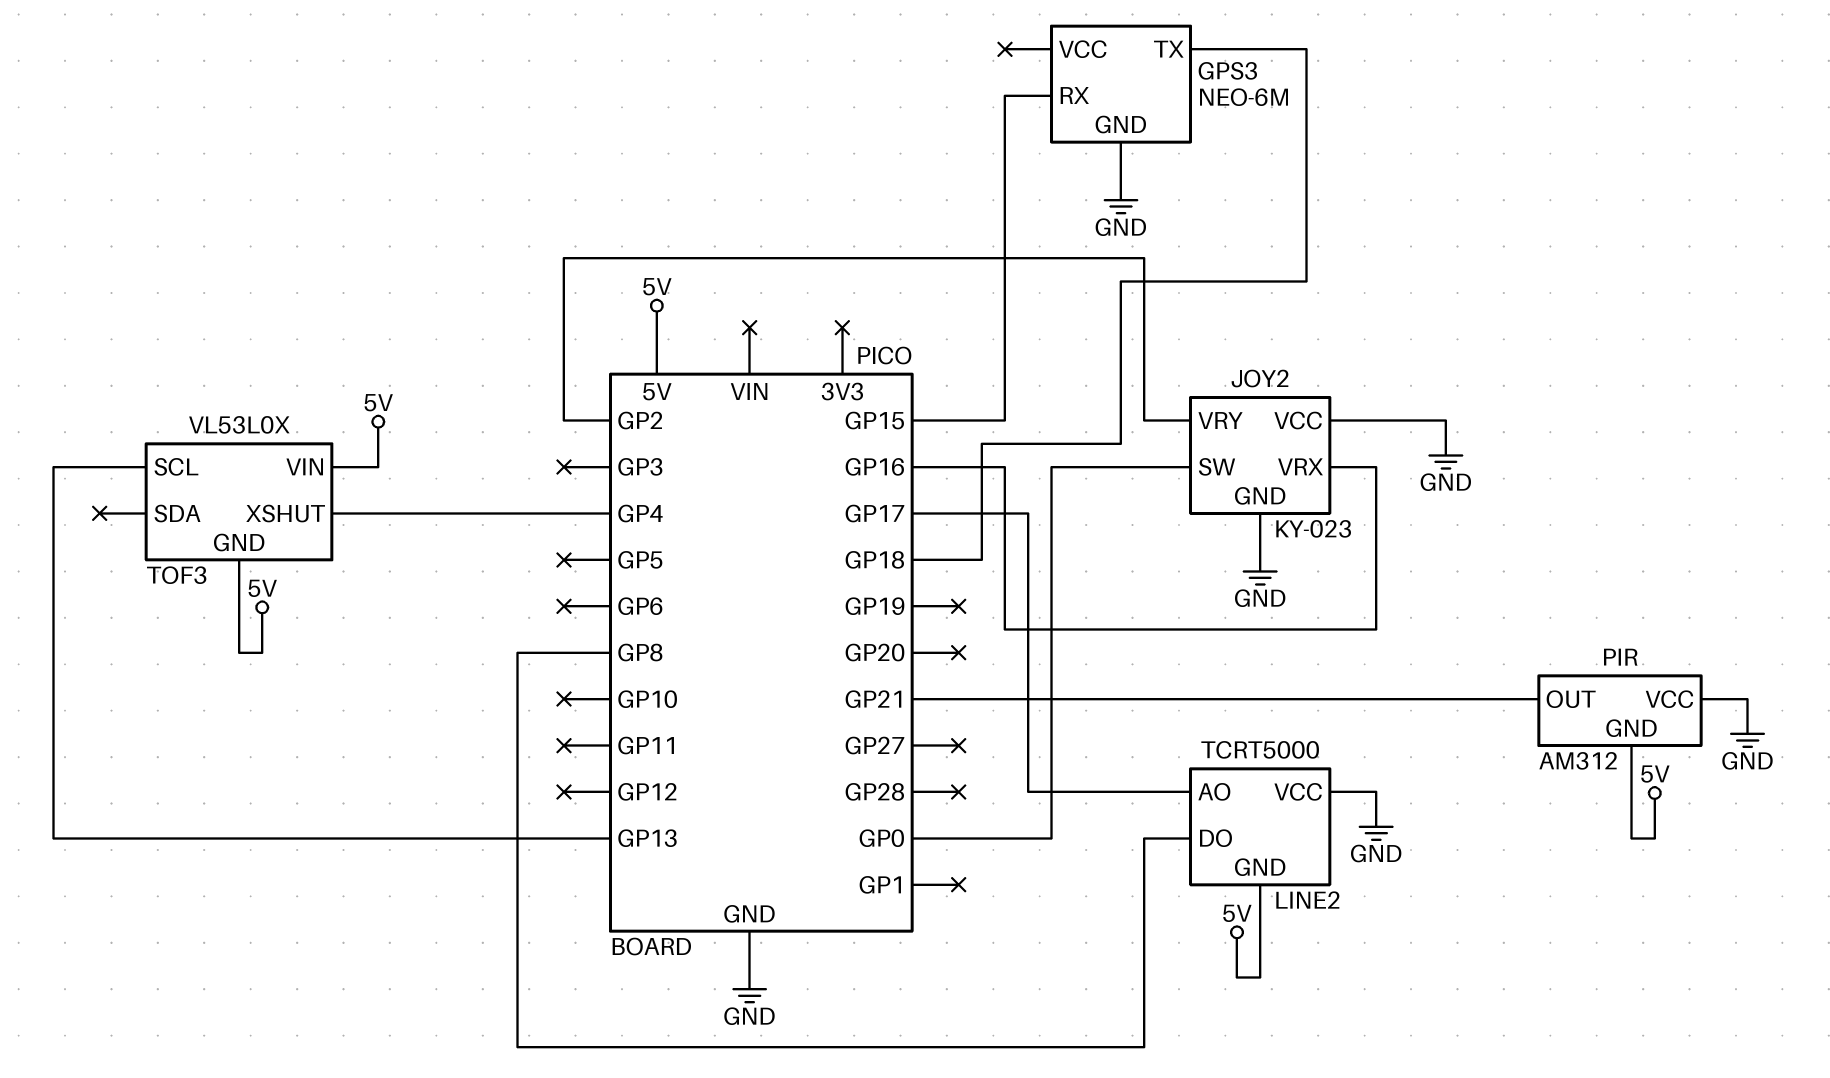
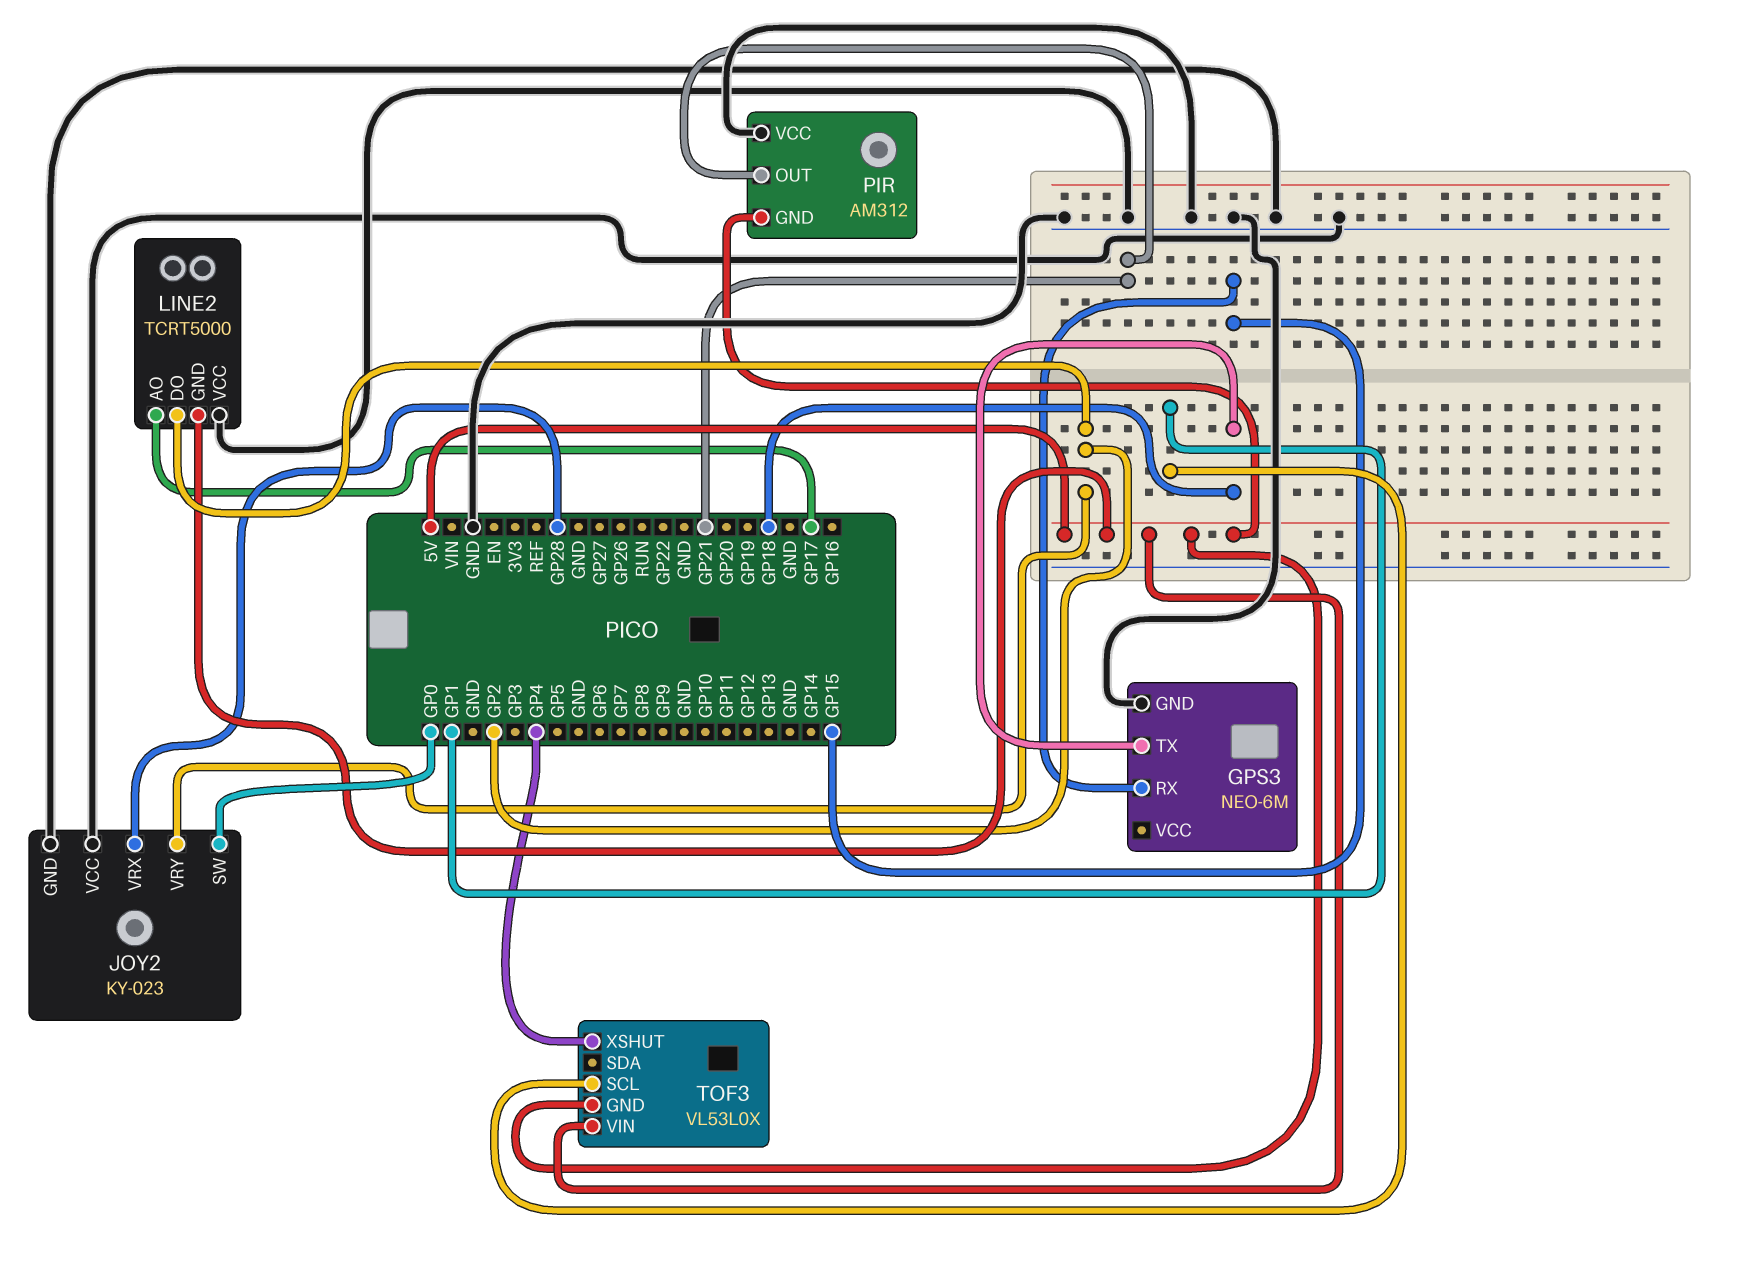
JOY2 pin VRX: GP16 -> GP28
LINE2 pin DO: GP8 -> GP2
TOF3 pin SCL: GP13 -> GP1

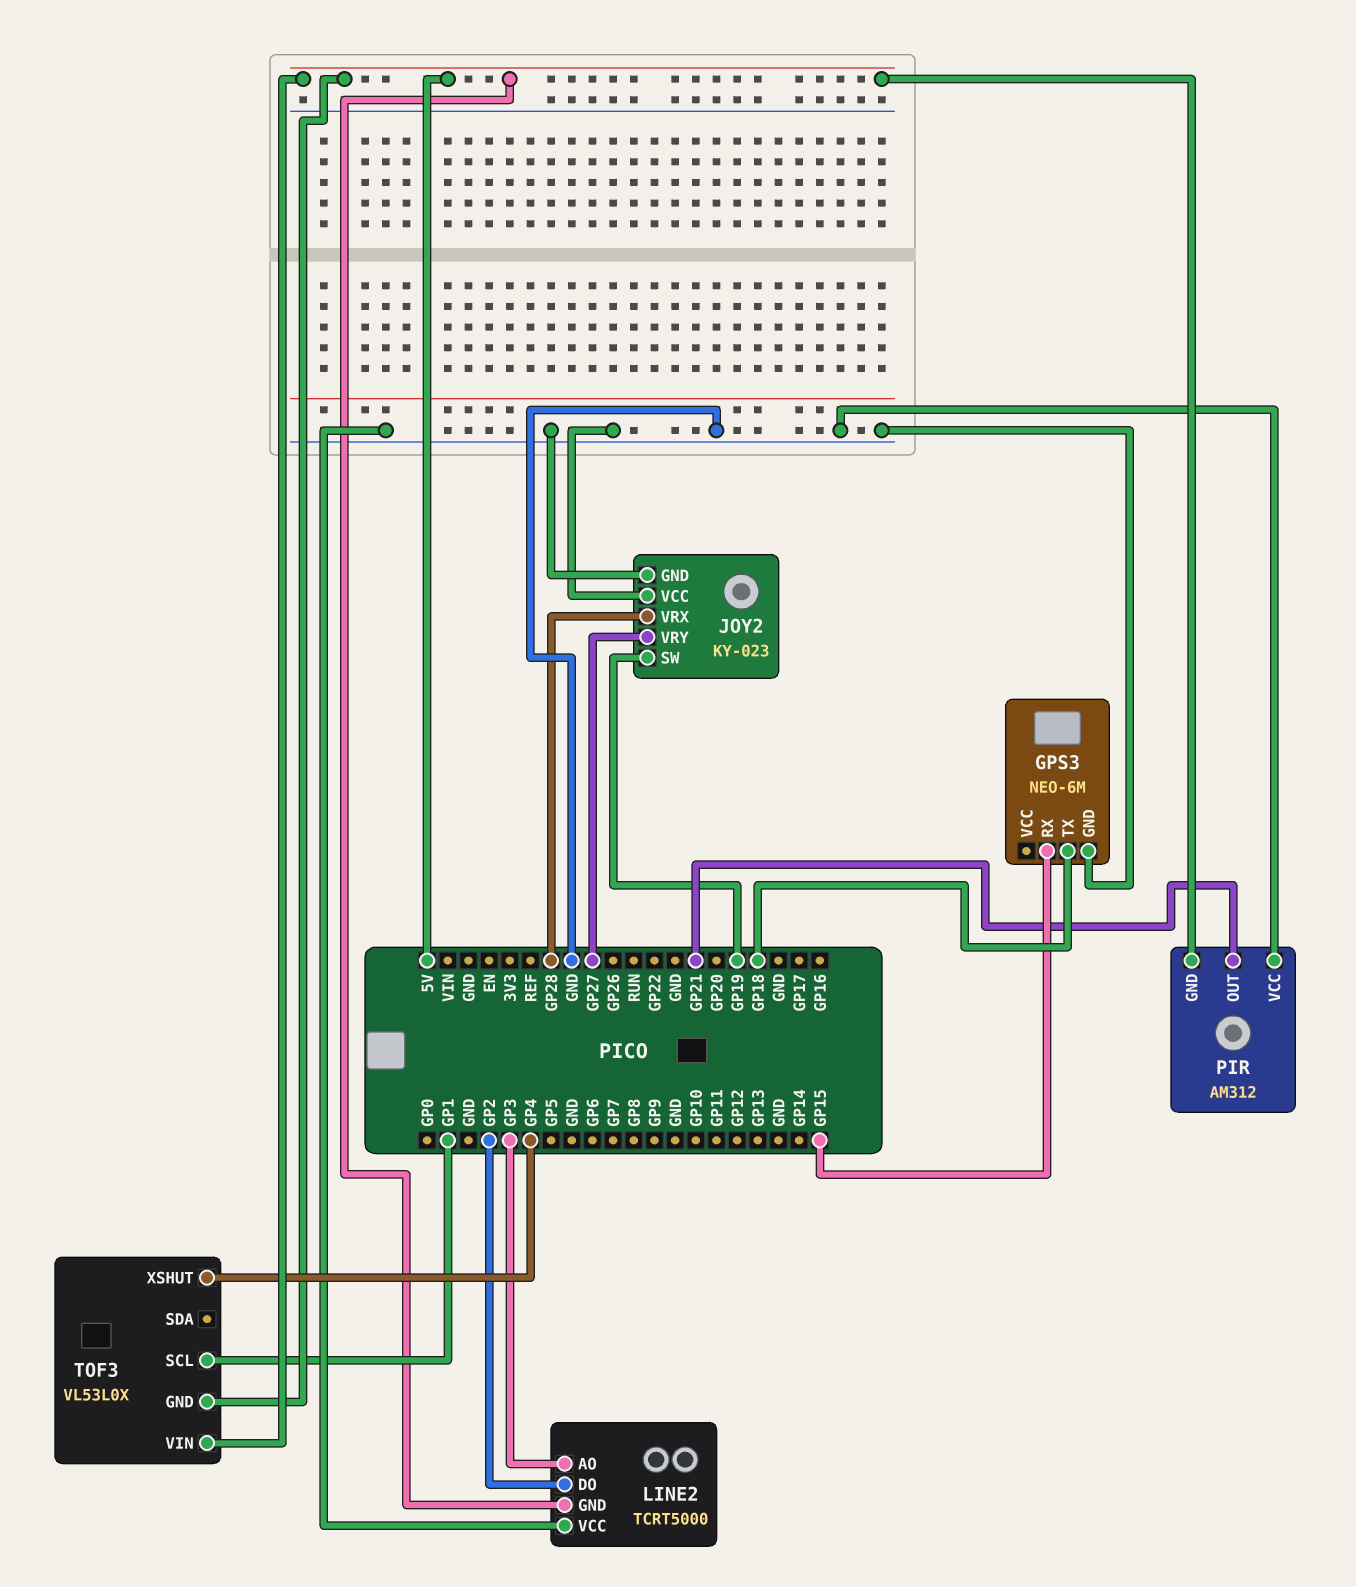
JOY2 pin SW: GP0 -> GP19
JOY2 pin VRY: GP2 -> GP27
LINE2 pin AO: GP17 -> GP3

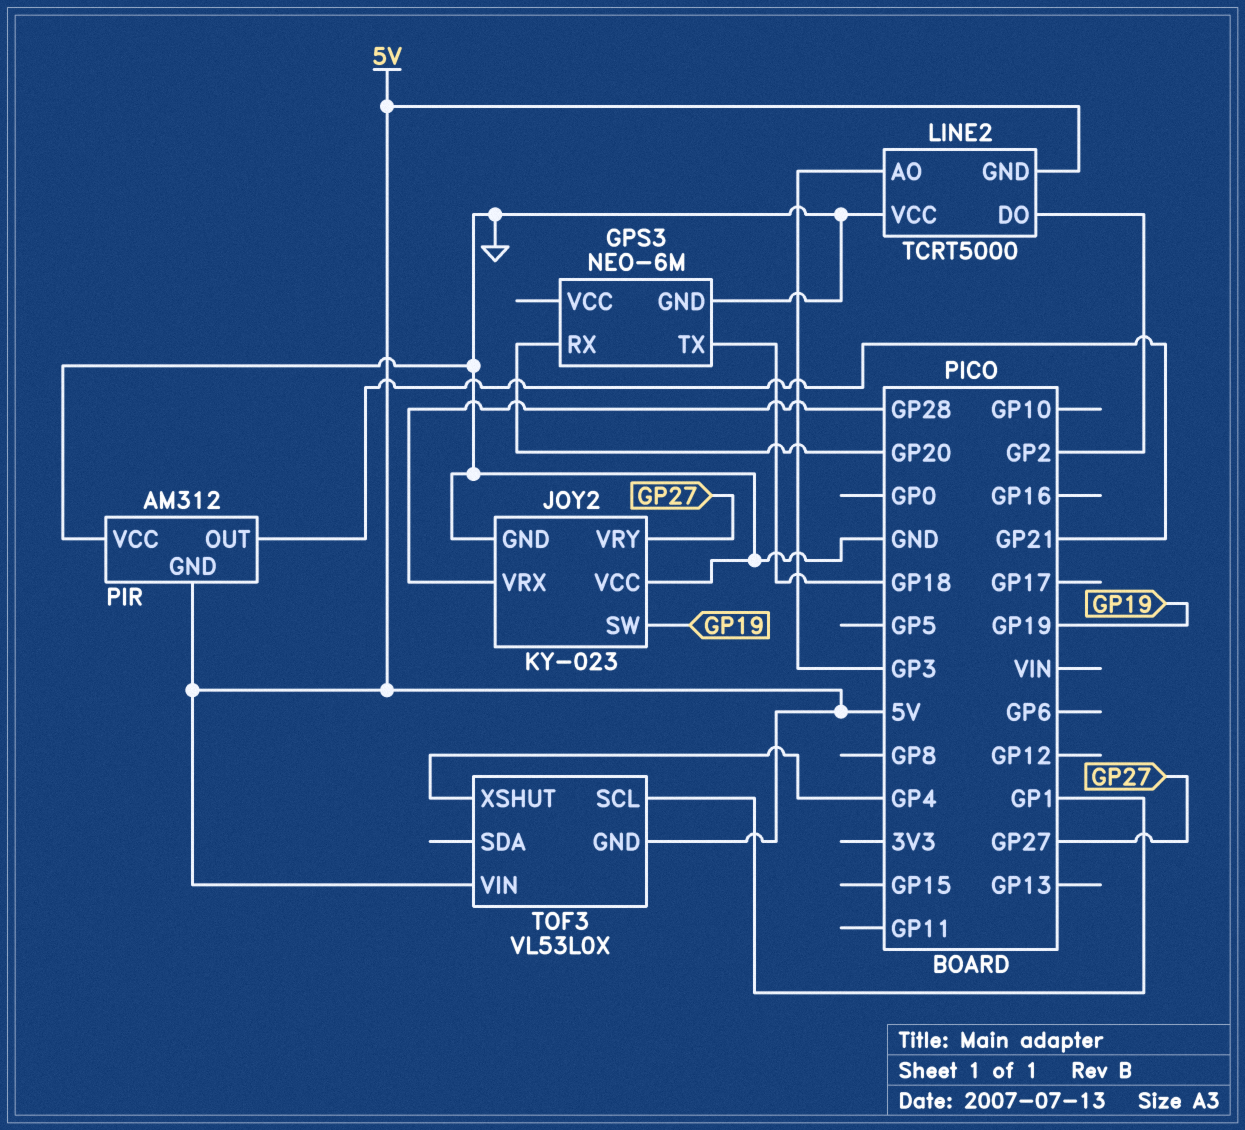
GPS3 pin RX: GP15 -> GP20

